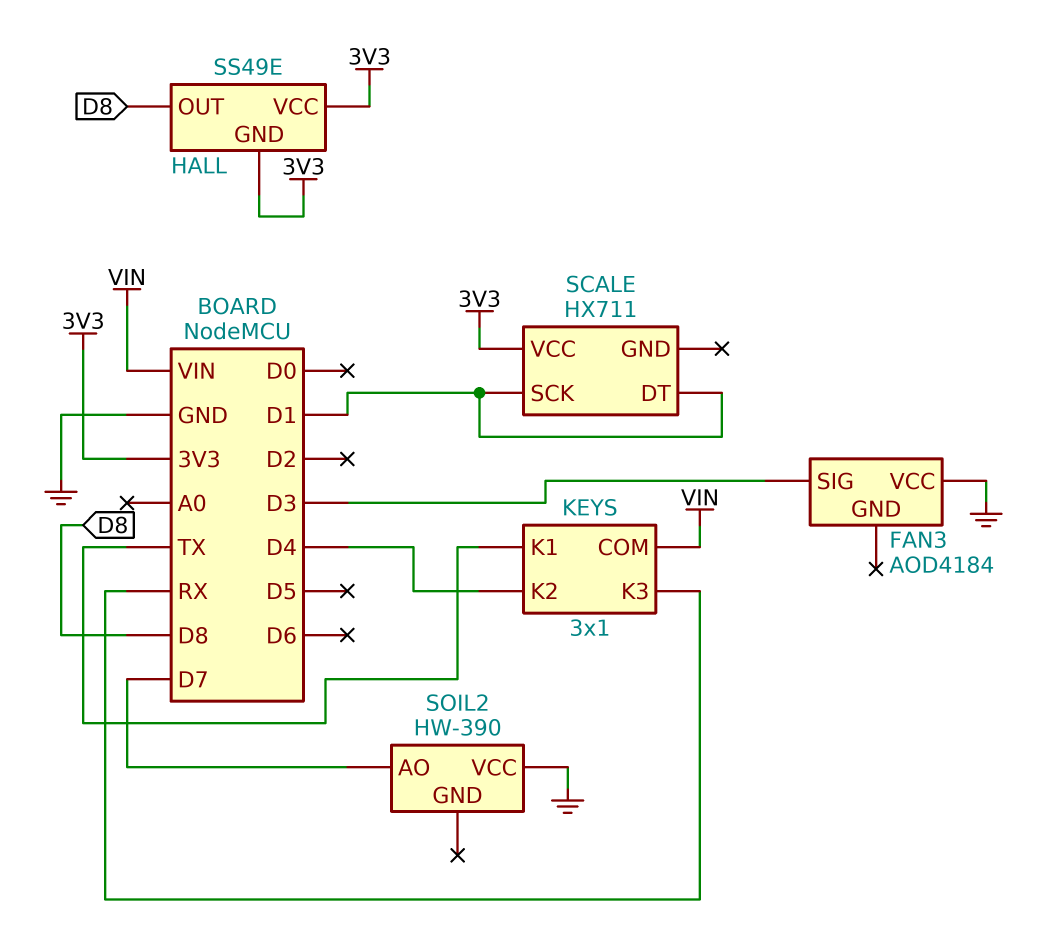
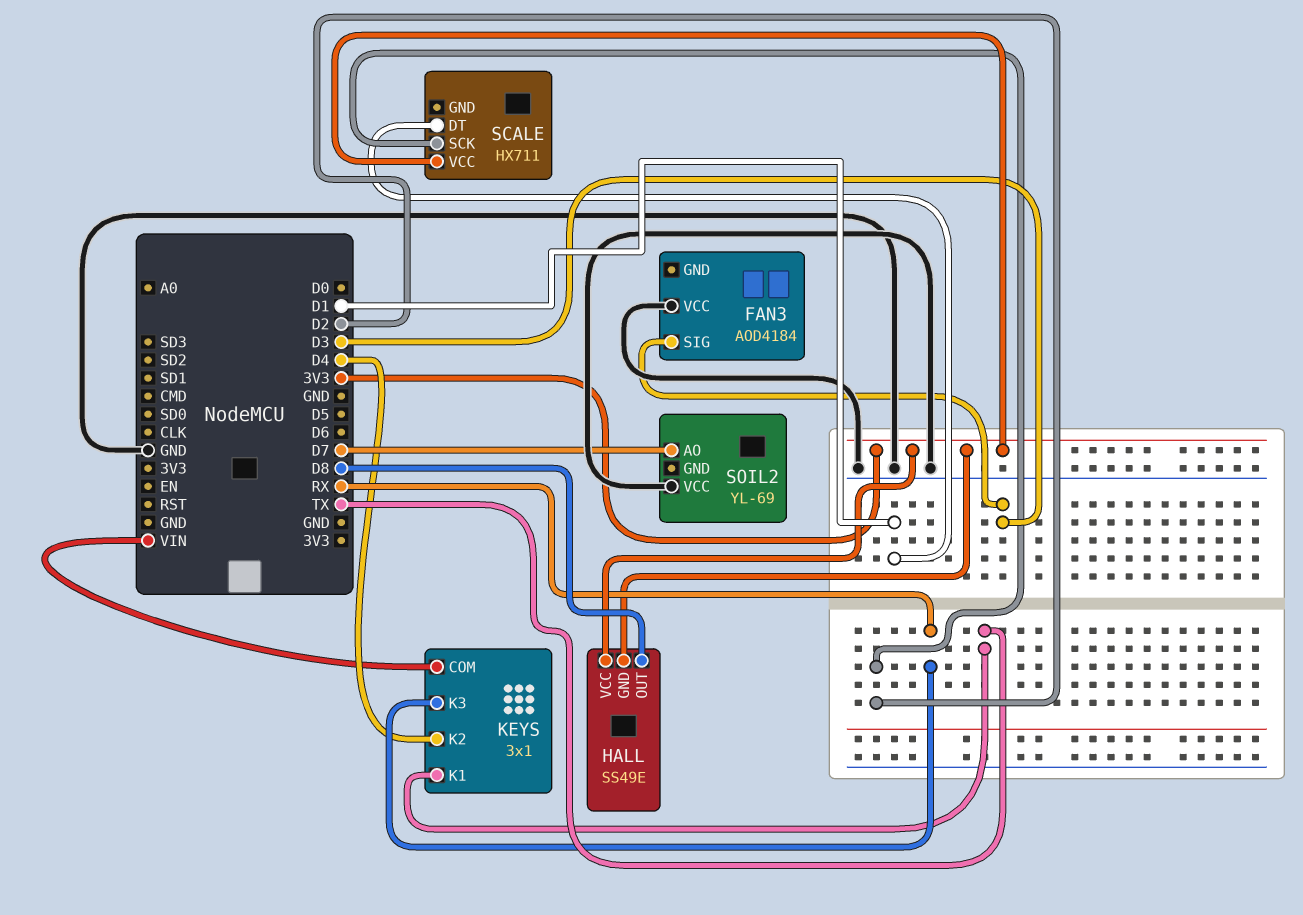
SCALE pin SCK: D1 -> D2
SOIL2: HW-390 -> YL-69

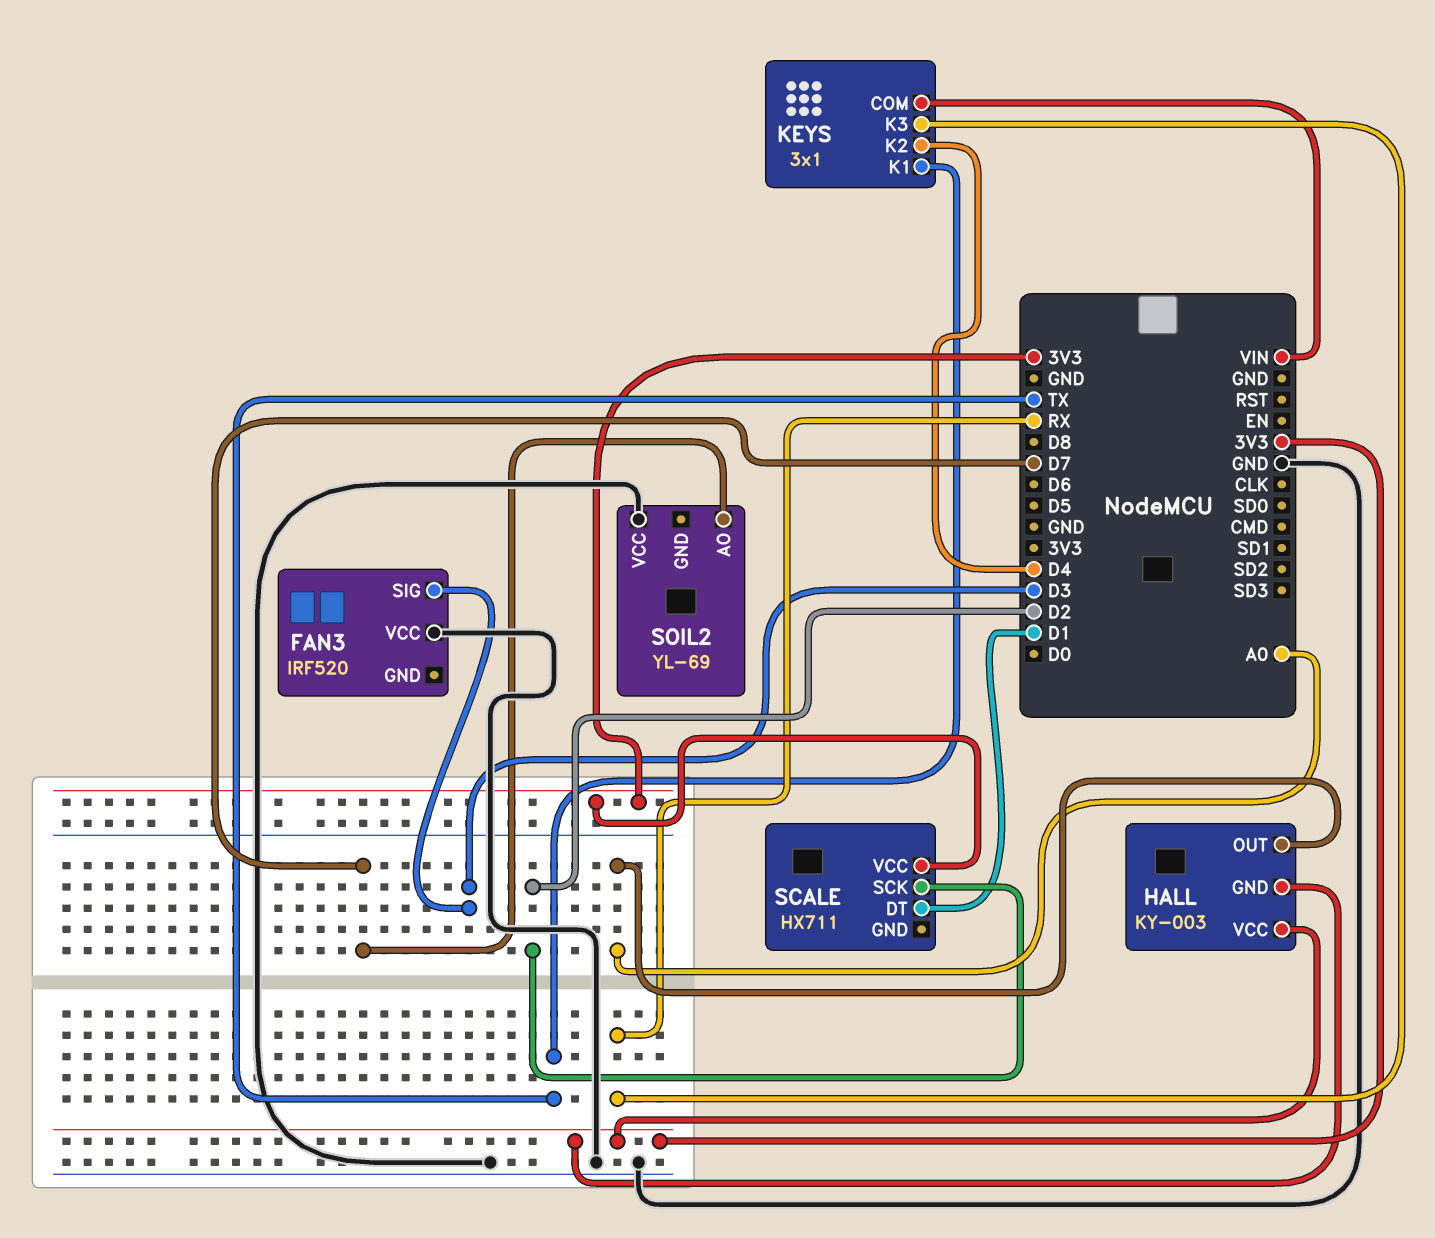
FAN3: AOD4184 -> IRF520
HALL: SS49E -> KY-003
HALL pin OUT: D8 -> A0

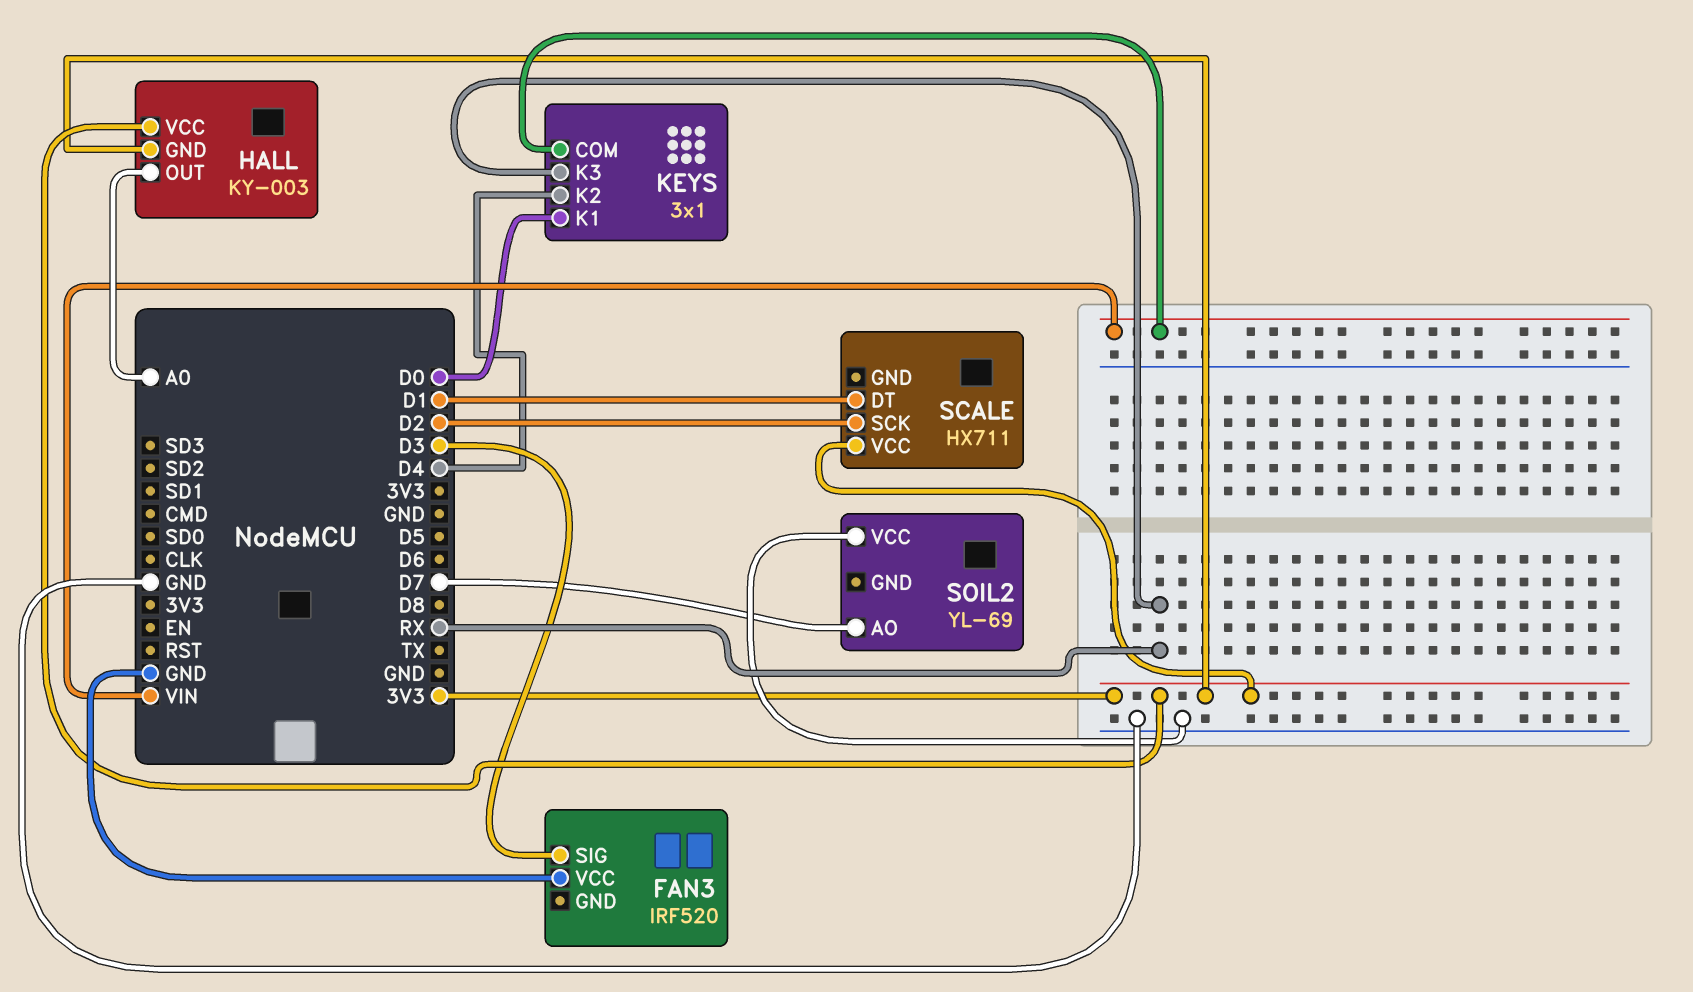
KEYS pin K1: TX -> D0

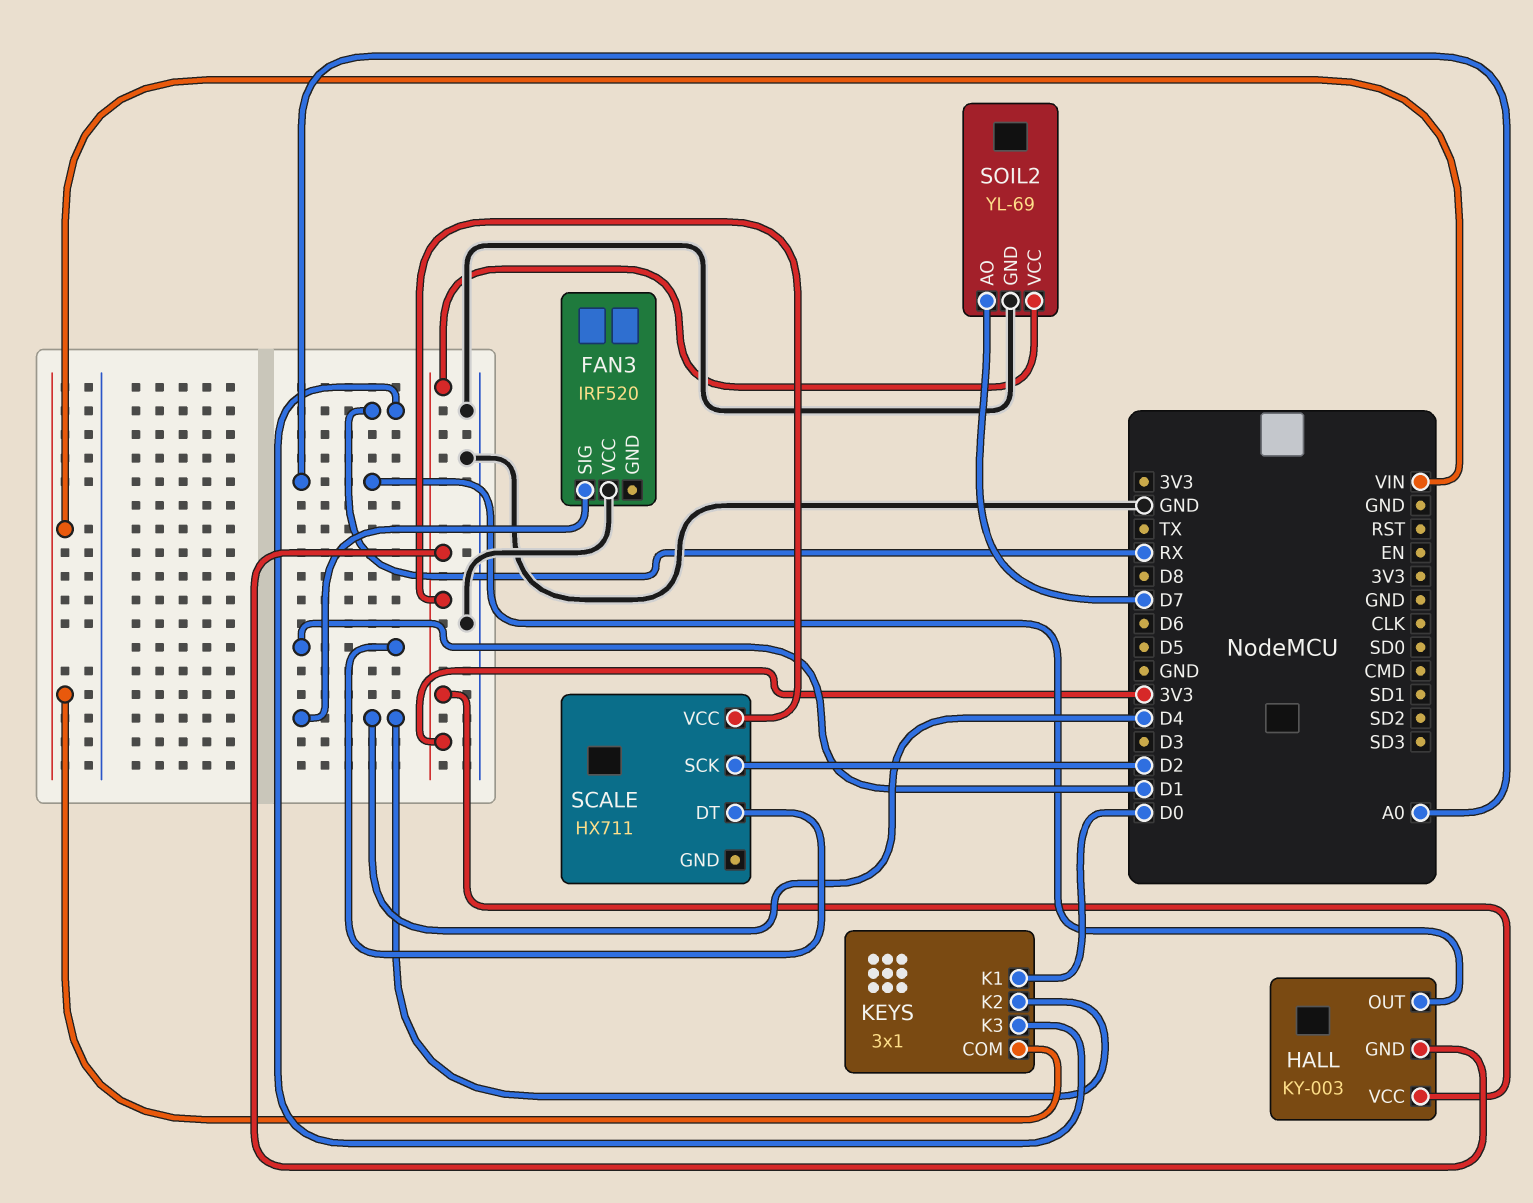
FAN3 pin SIG: D3 -> D4
SOIL2 pin GND: none -> GND
SOIL2 pin VCC: GND -> 3V3

